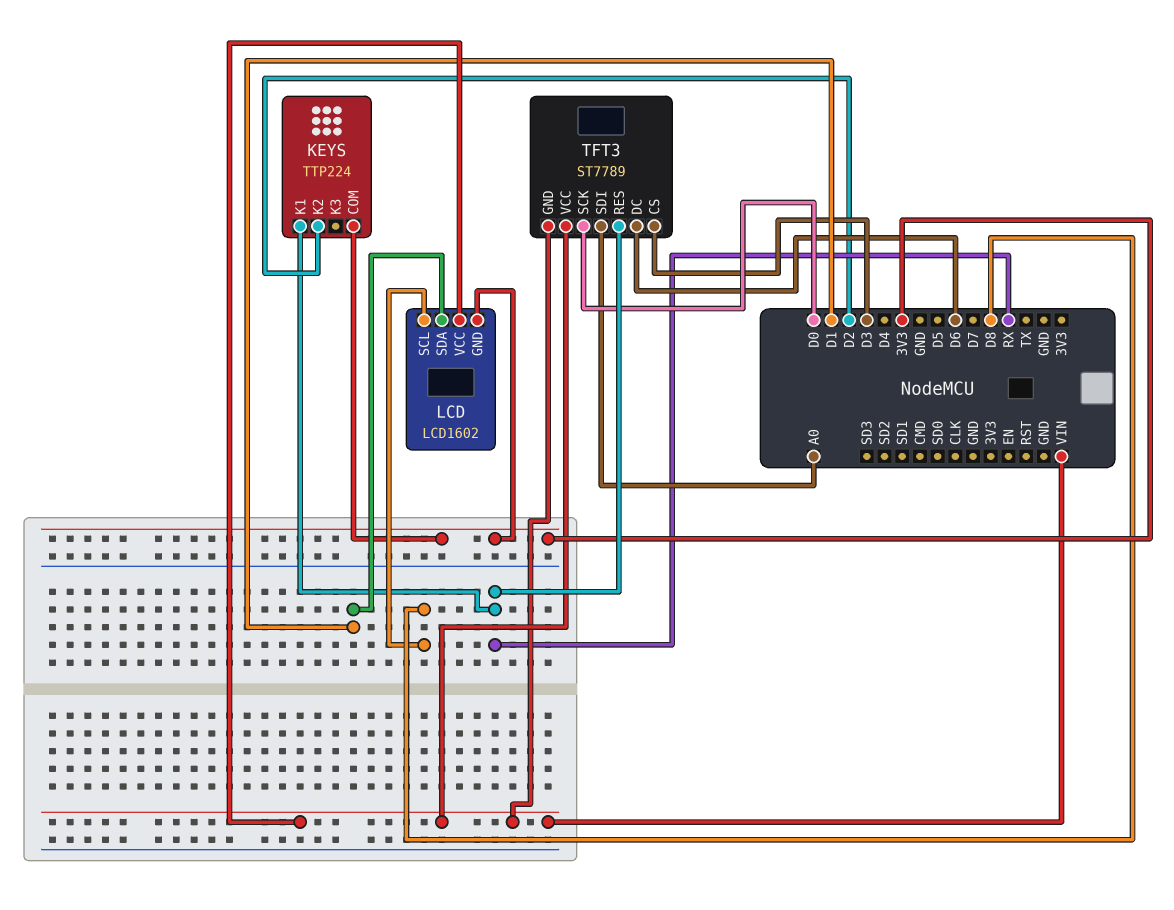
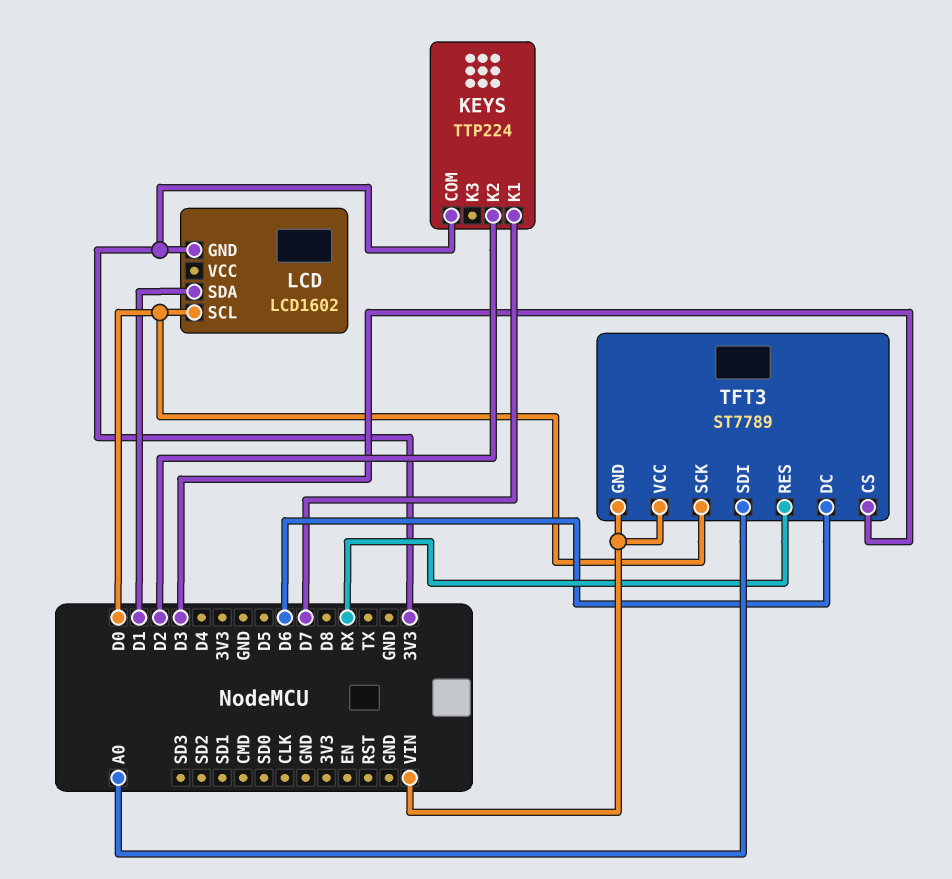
KEYS pin K1: RX -> D7
LCD pin SCL: D8 -> D0
LCD pin VCC: VIN -> none

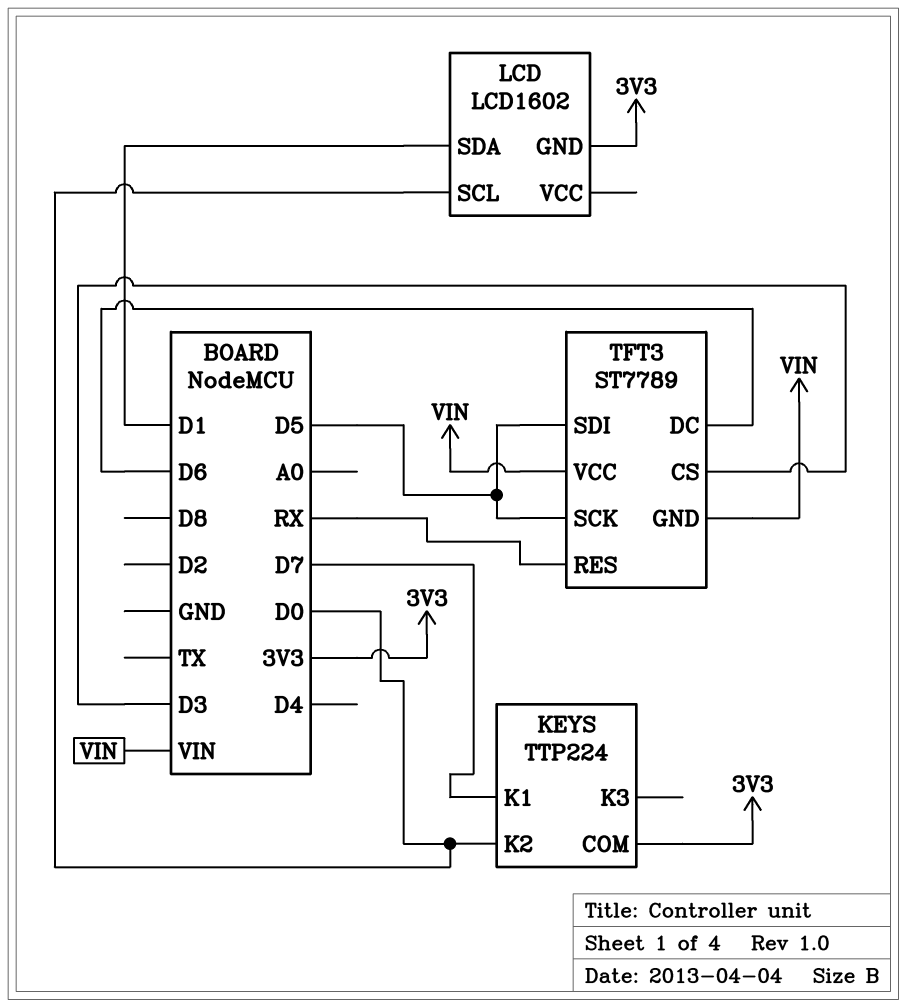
KEYS pin K2: D2 -> D0
TFT3 pin SCK: D0 -> D5
TFT3 pin SDI: A0 -> D5

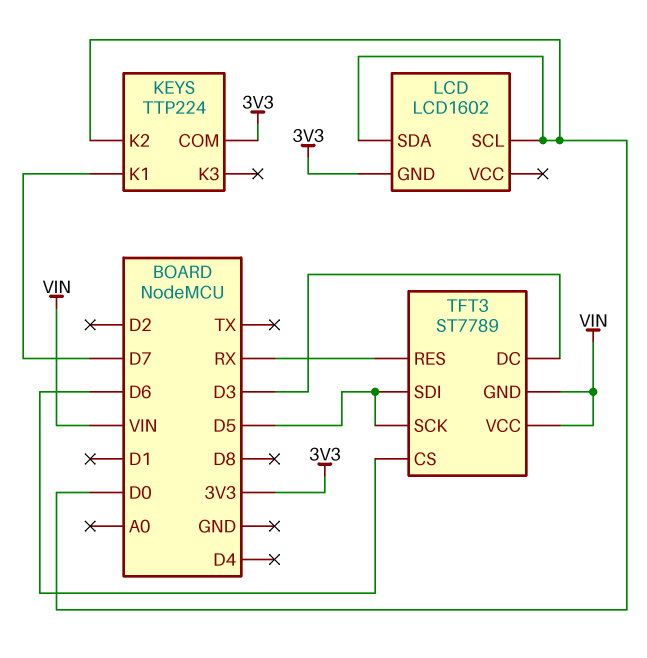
LCD pin SDA: D1 -> D0
TFT3 pin CS: D3 -> D6
TFT3 pin DC: D6 -> D3

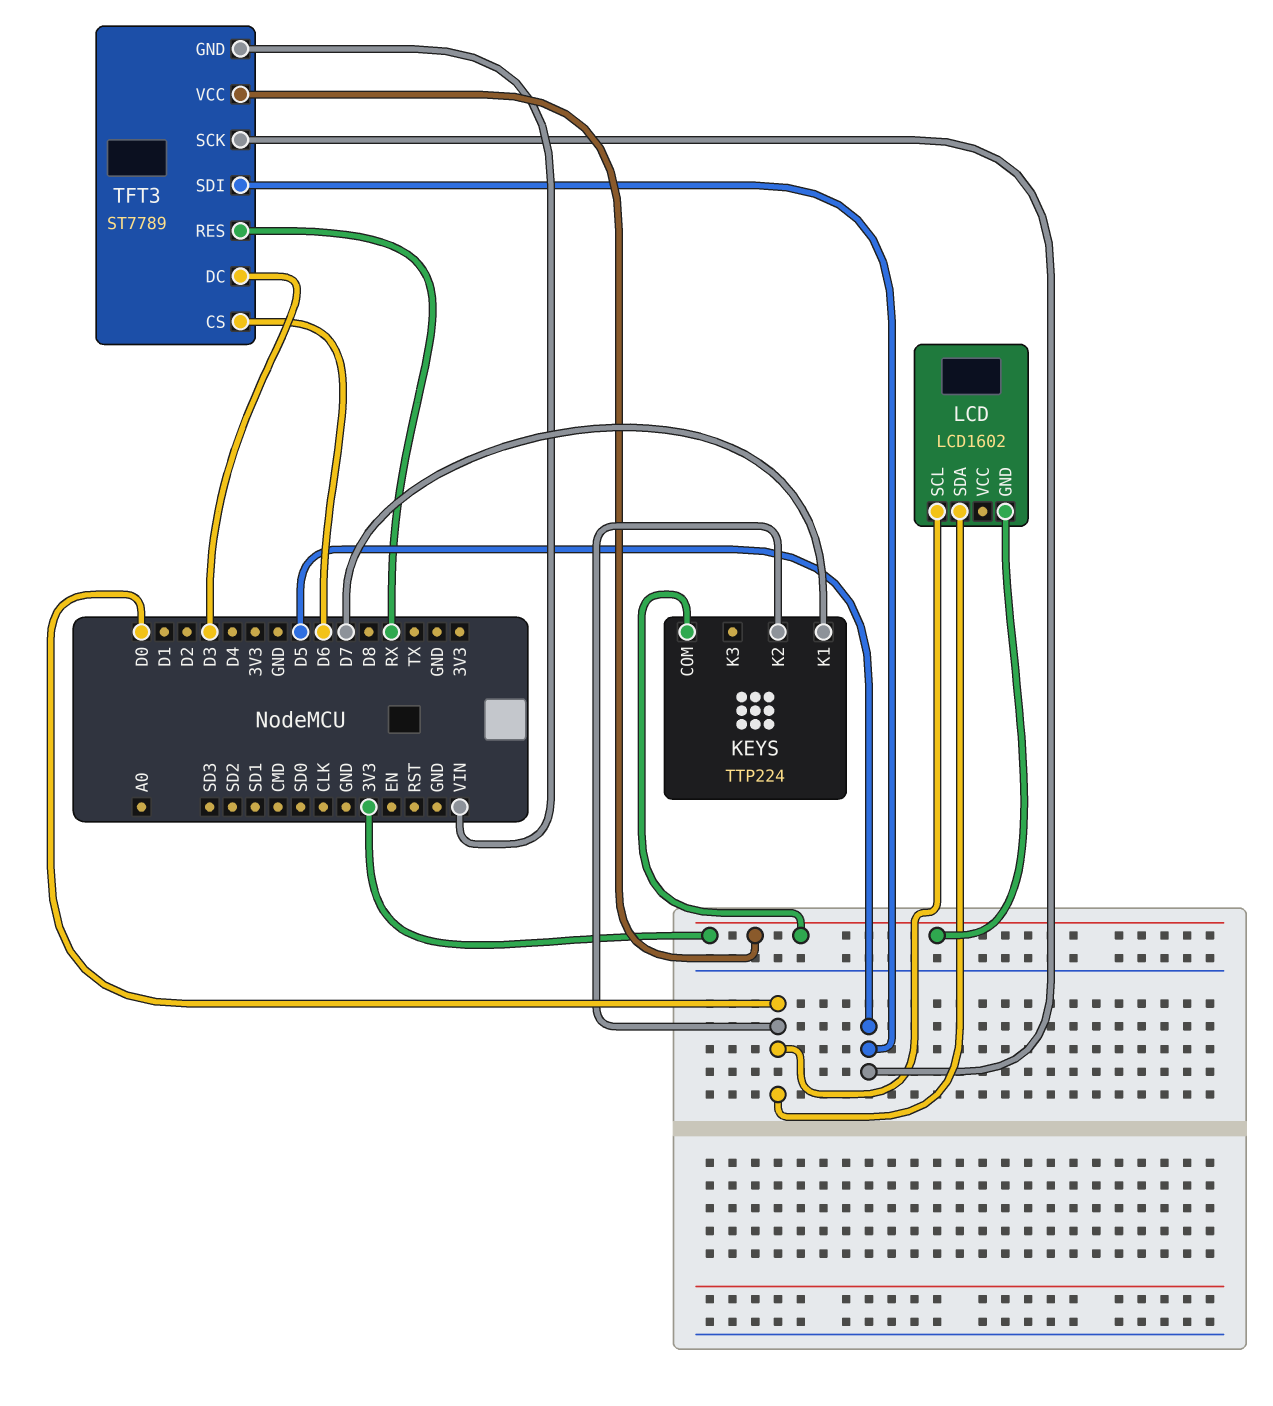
TFT3 pin VCC: VIN -> 3V3

